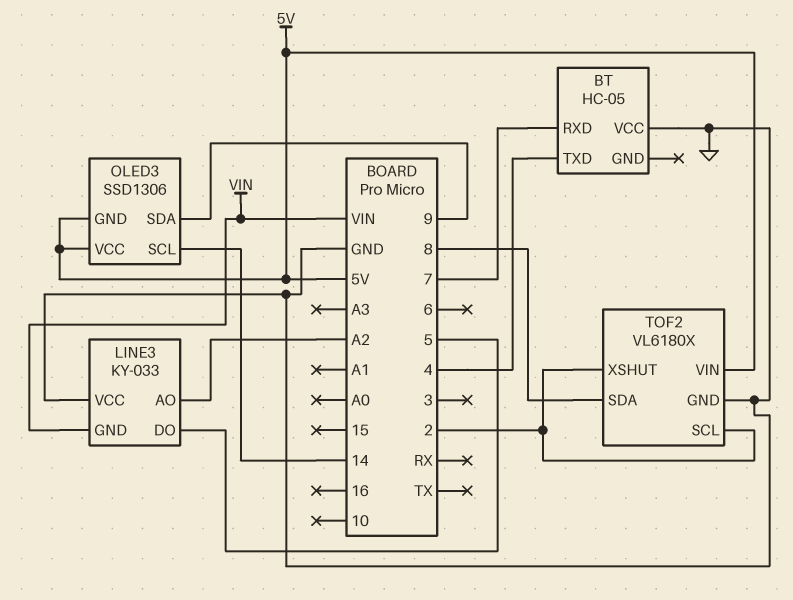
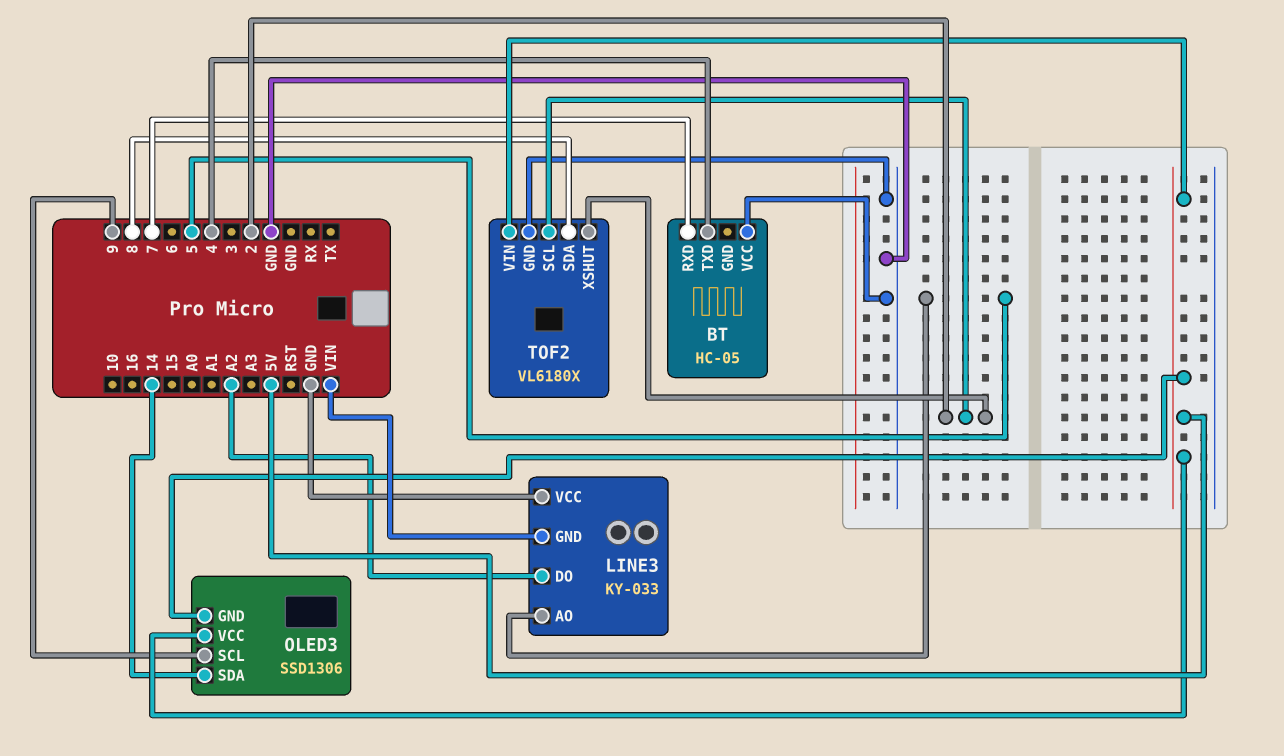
LINE3 pin AO: A2 -> 5
LINE3 pin DO: 5 -> A2
OLED3 pin SCL: 14 -> 9
OLED3 pin SDA: 9 -> 14

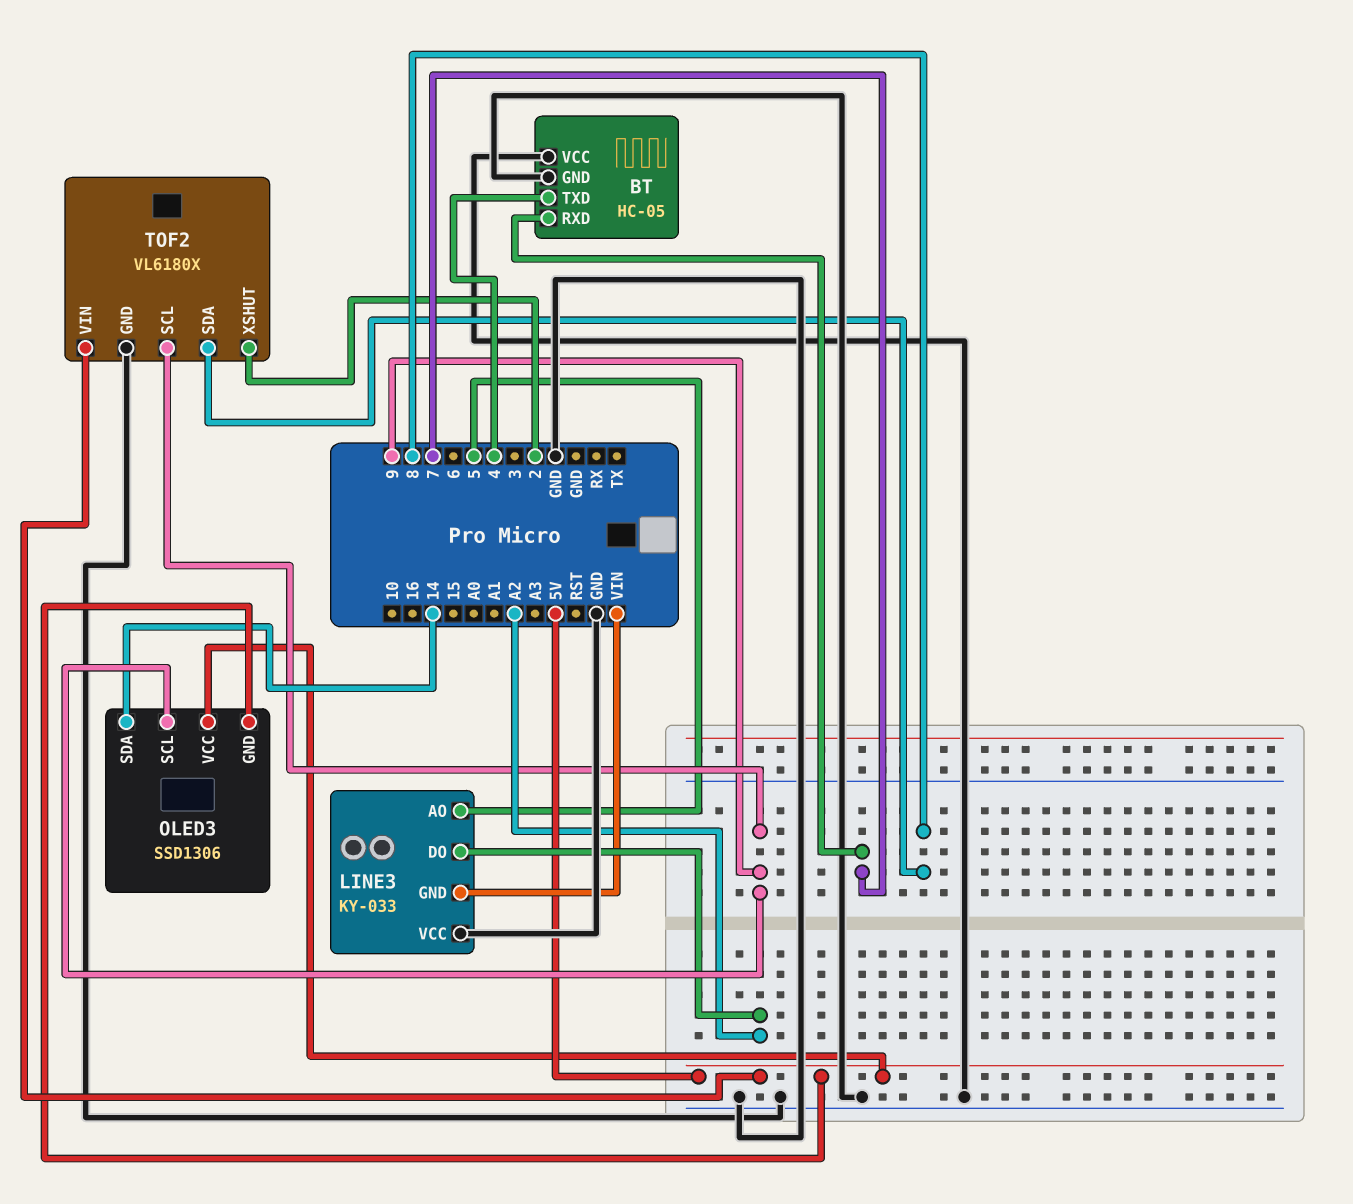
BT pin GND: none -> GND
TOF2 pin SCL: 2 -> 9

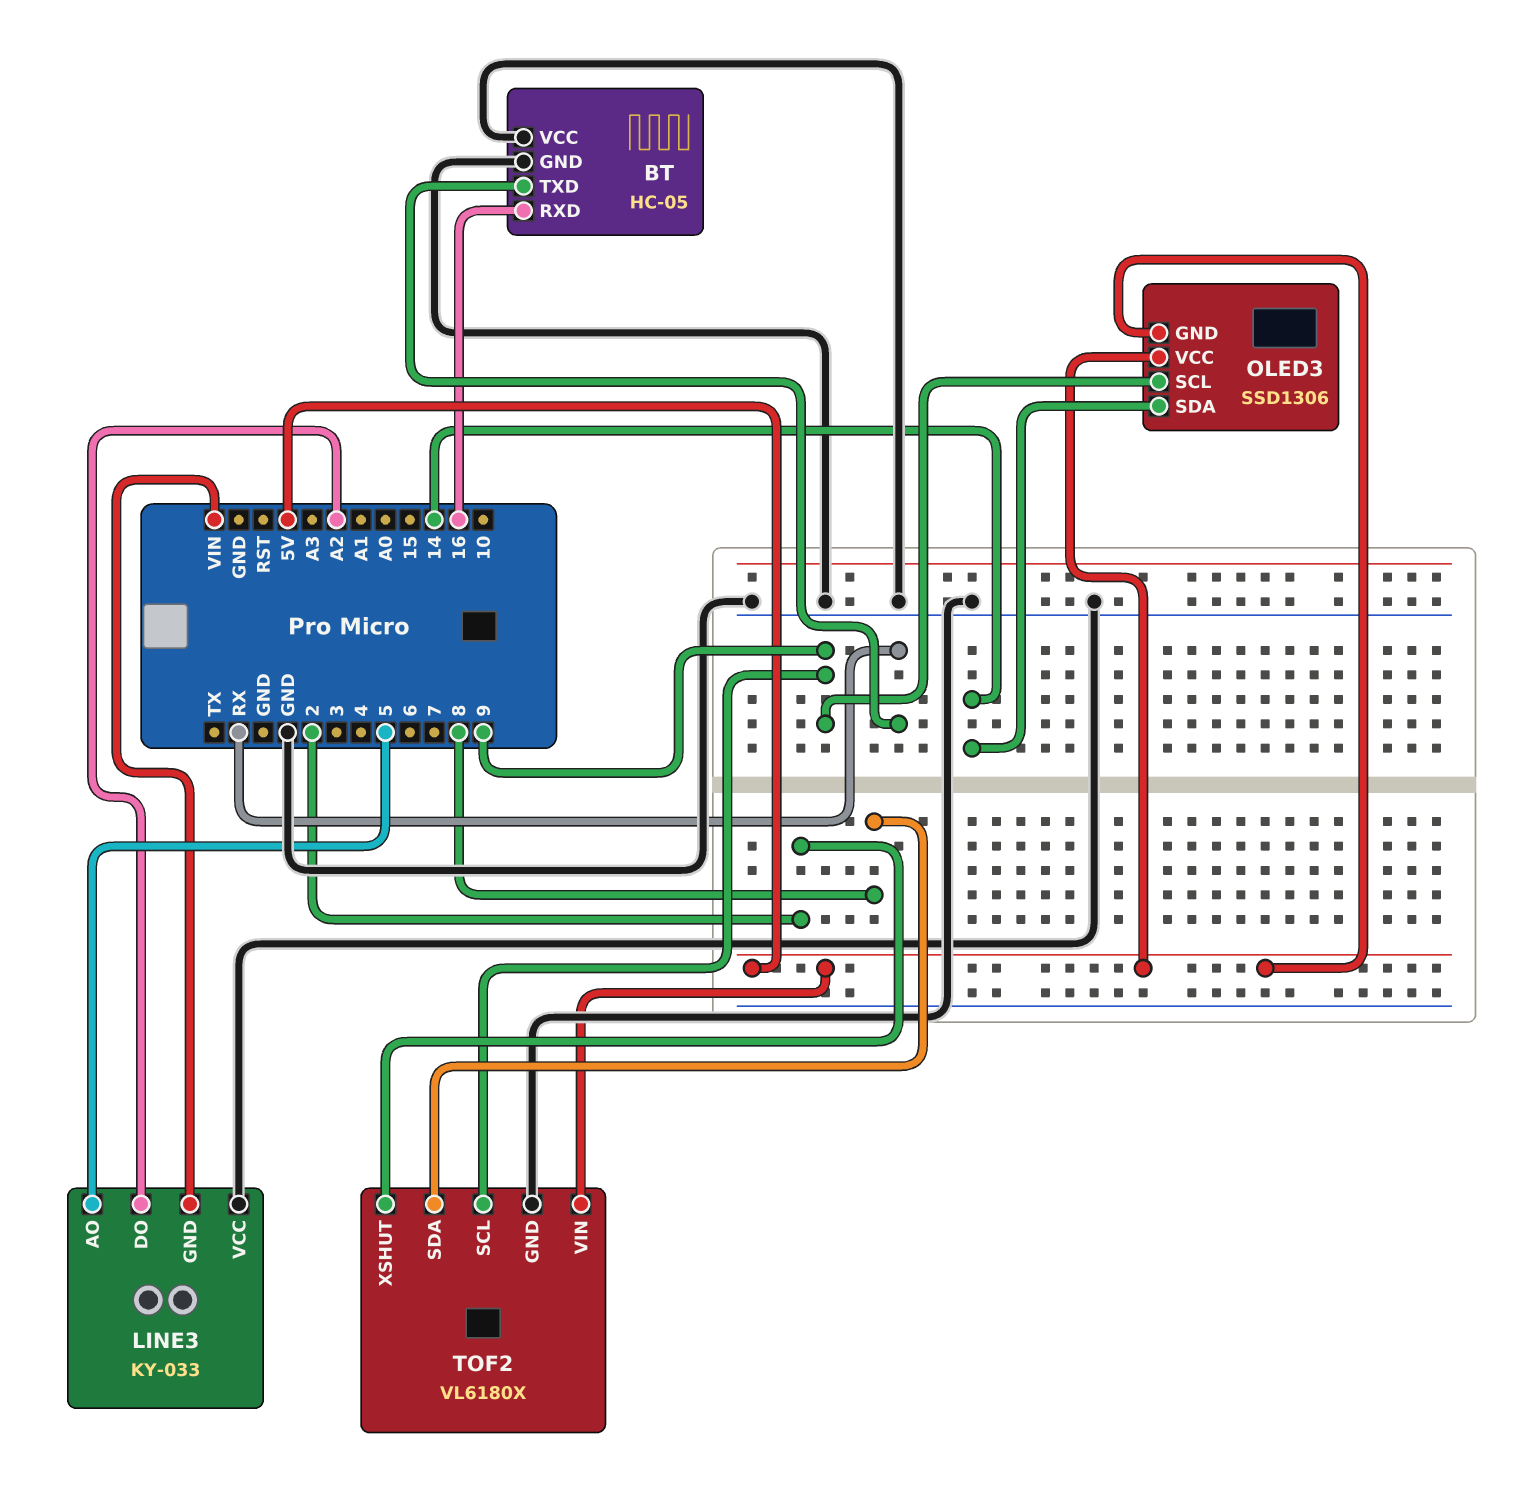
BT pin RXD: 7 -> 16
BT pin TXD: 4 -> RX

